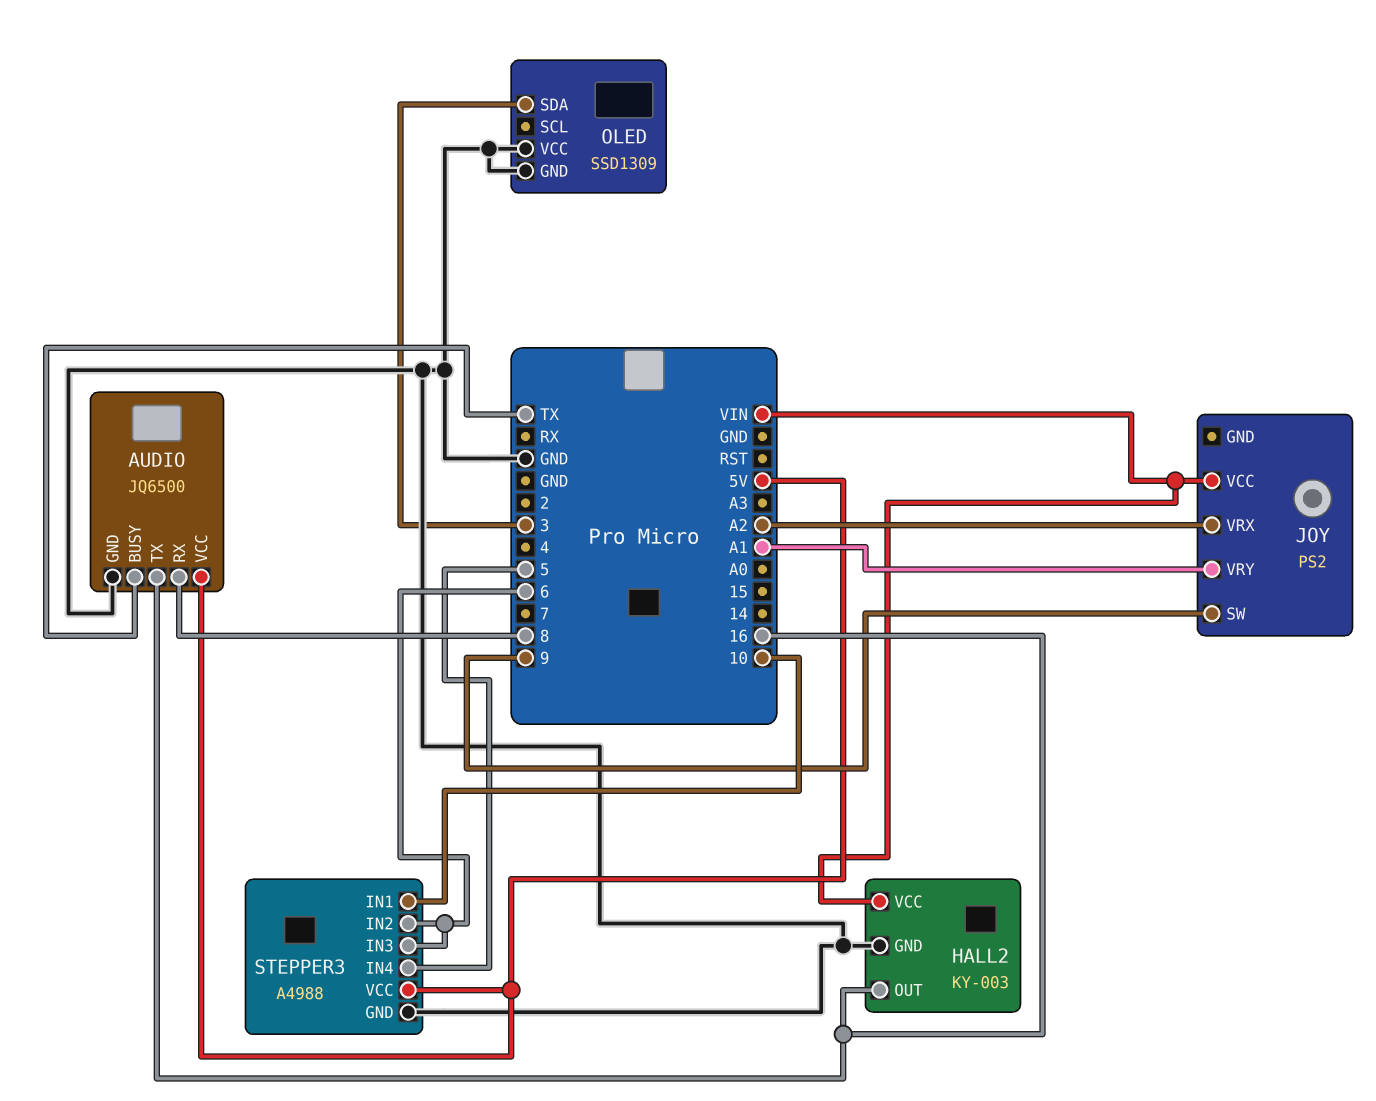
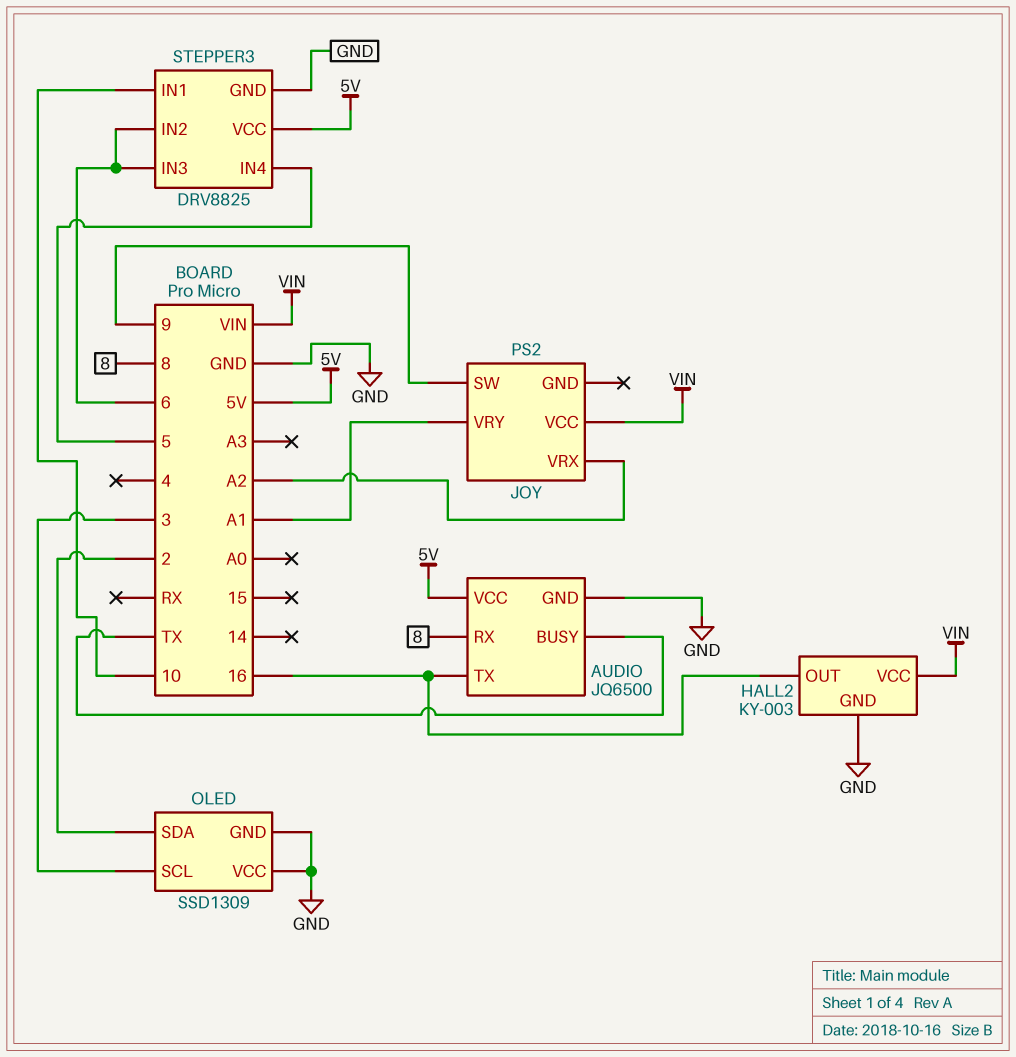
OLED pin SCL: none -> 3
OLED pin SDA: 3 -> 2
STEPPER3: A4988 -> DRV8825

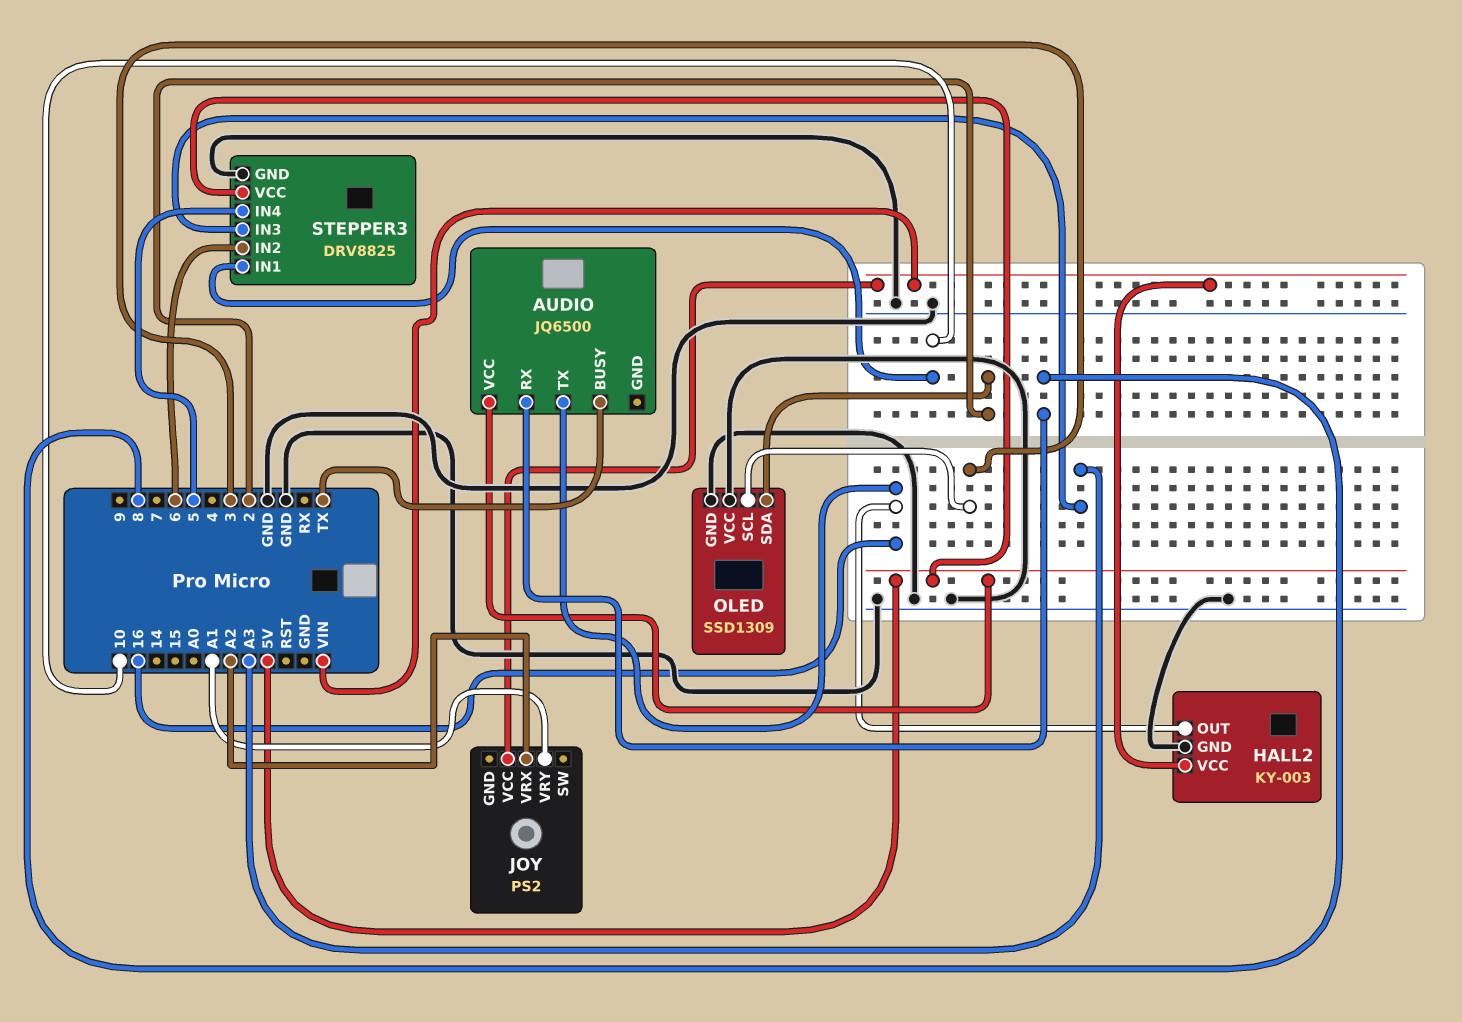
AUDIO pin GND: GND -> none
JOY pin SW: 9 -> none
STEPPER3 pin IN3: 6 -> A3

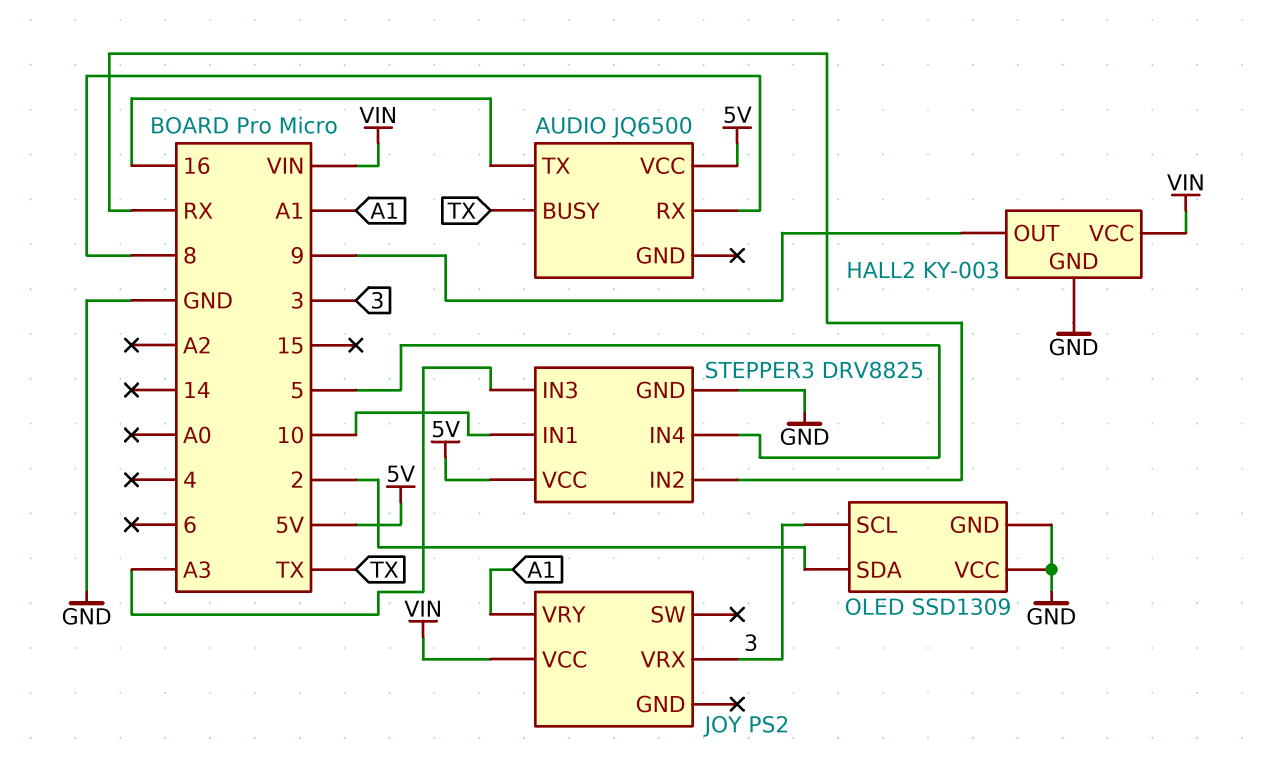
HALL2 pin OUT: 16 -> 9
JOY pin VRX: A2 -> 3
STEPPER3 pin IN2: 6 -> RX

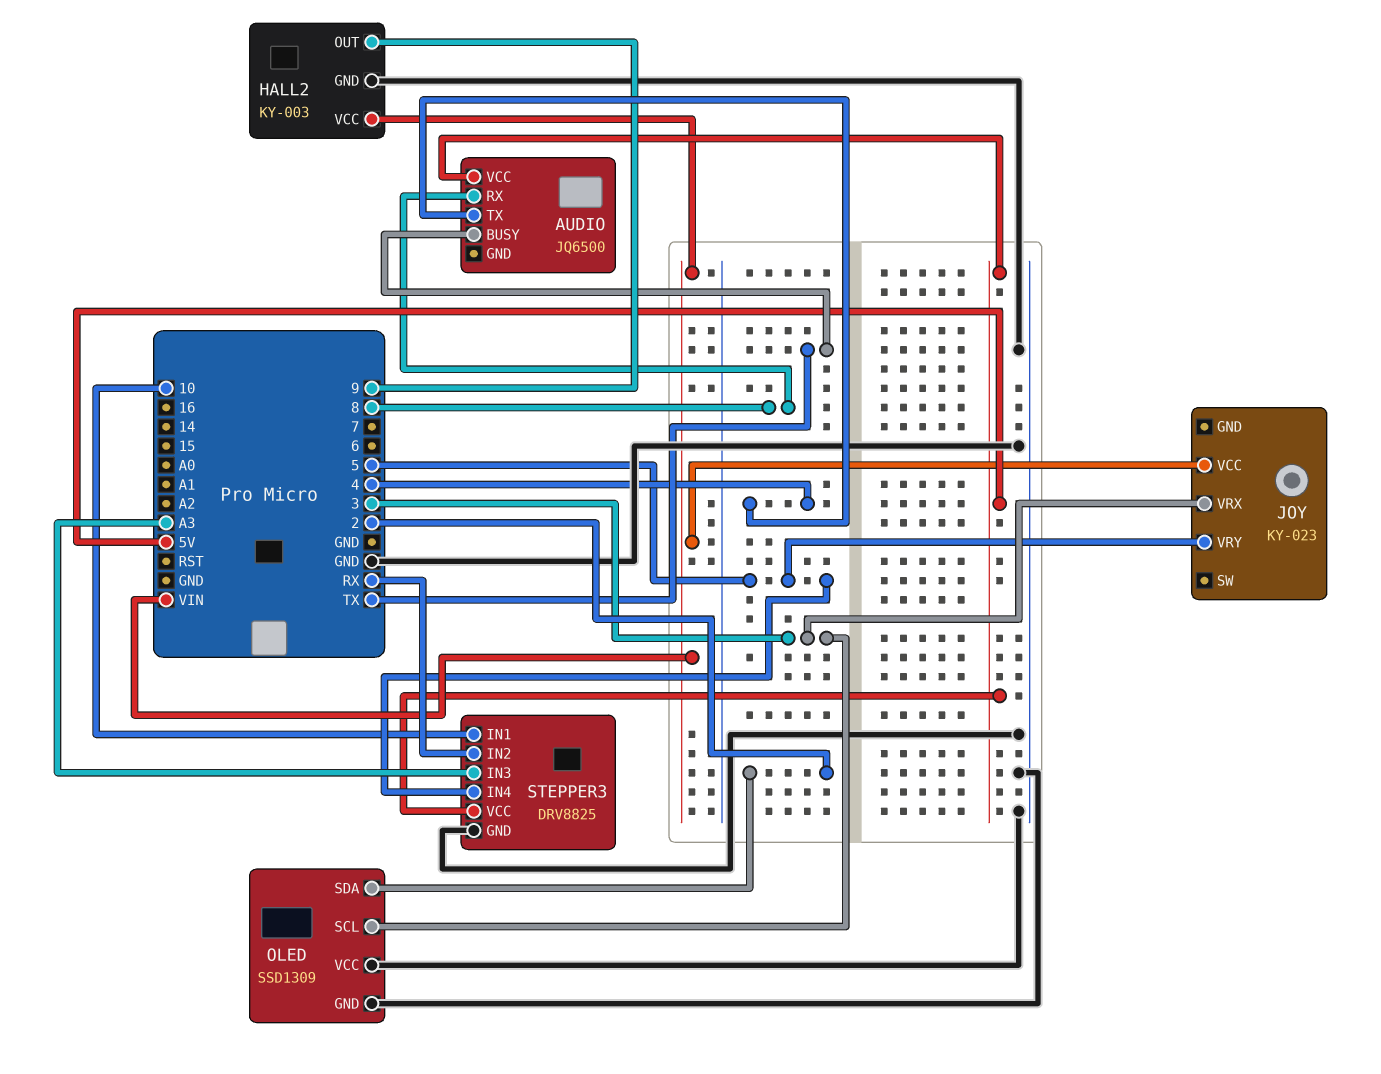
AUDIO pin TX: 16 -> 4
JOY: PS2 -> KY-023
JOY pin VRY: A1 -> 5

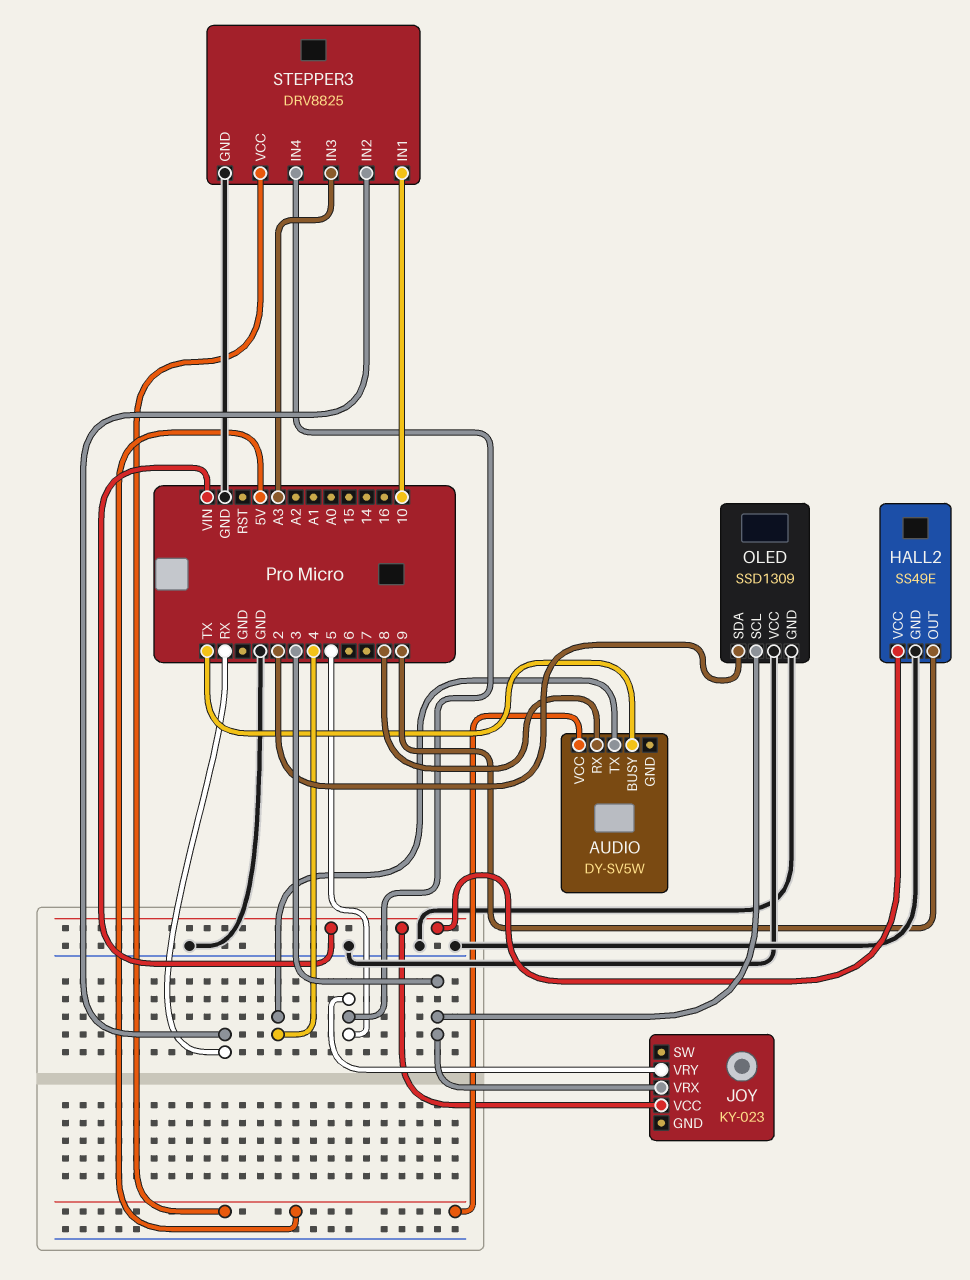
AUDIO: JQ6500 -> DY-SV5W
HALL2: KY-003 -> SS49E

